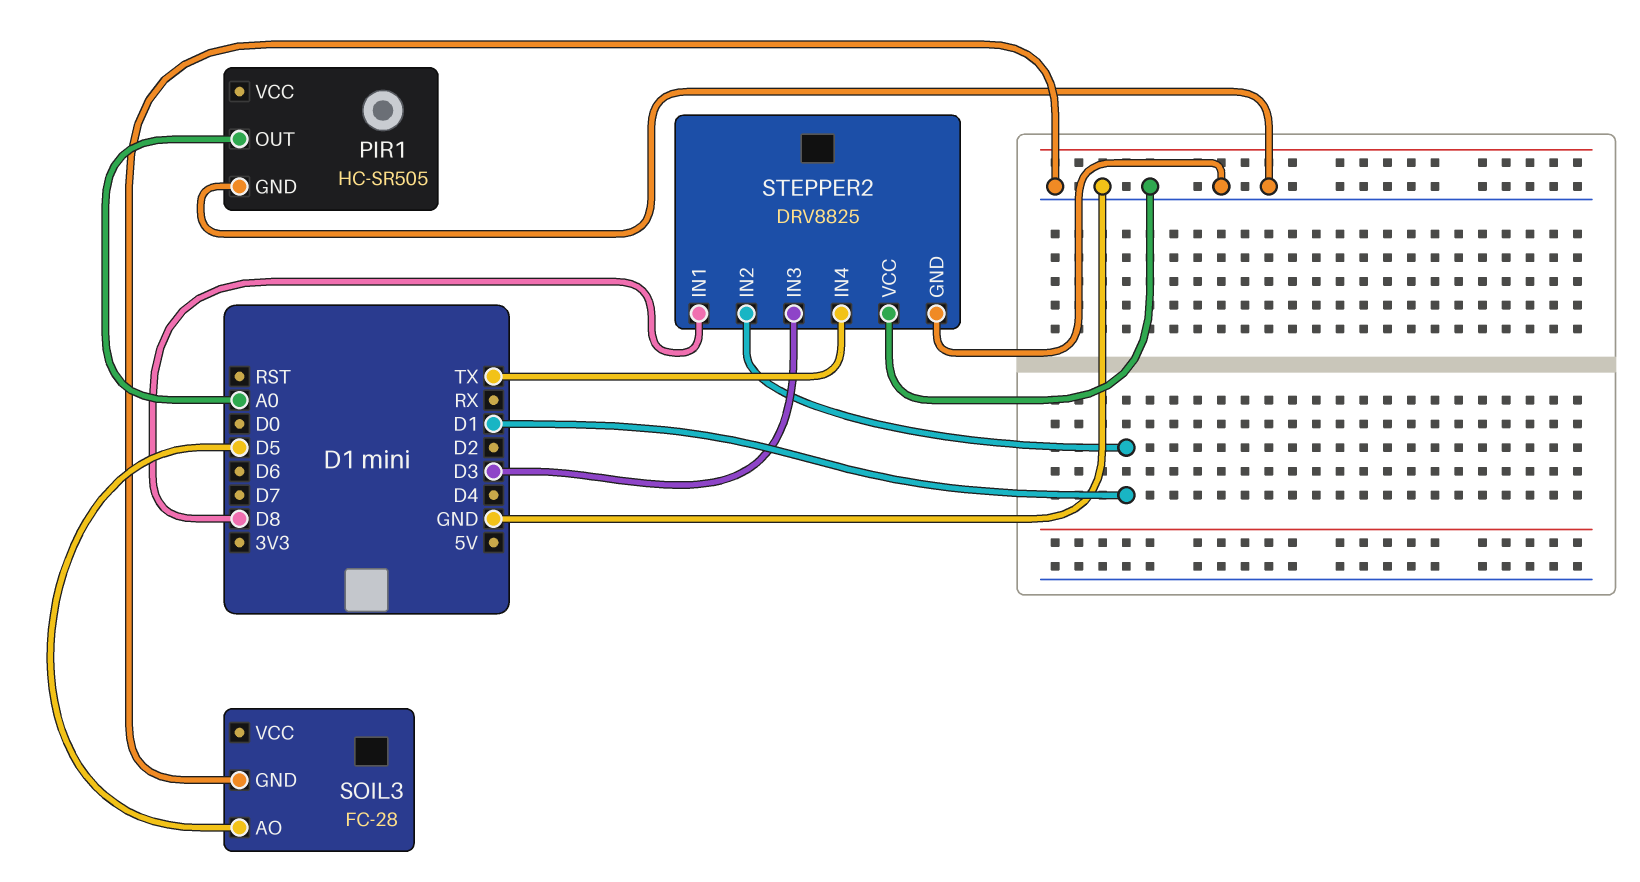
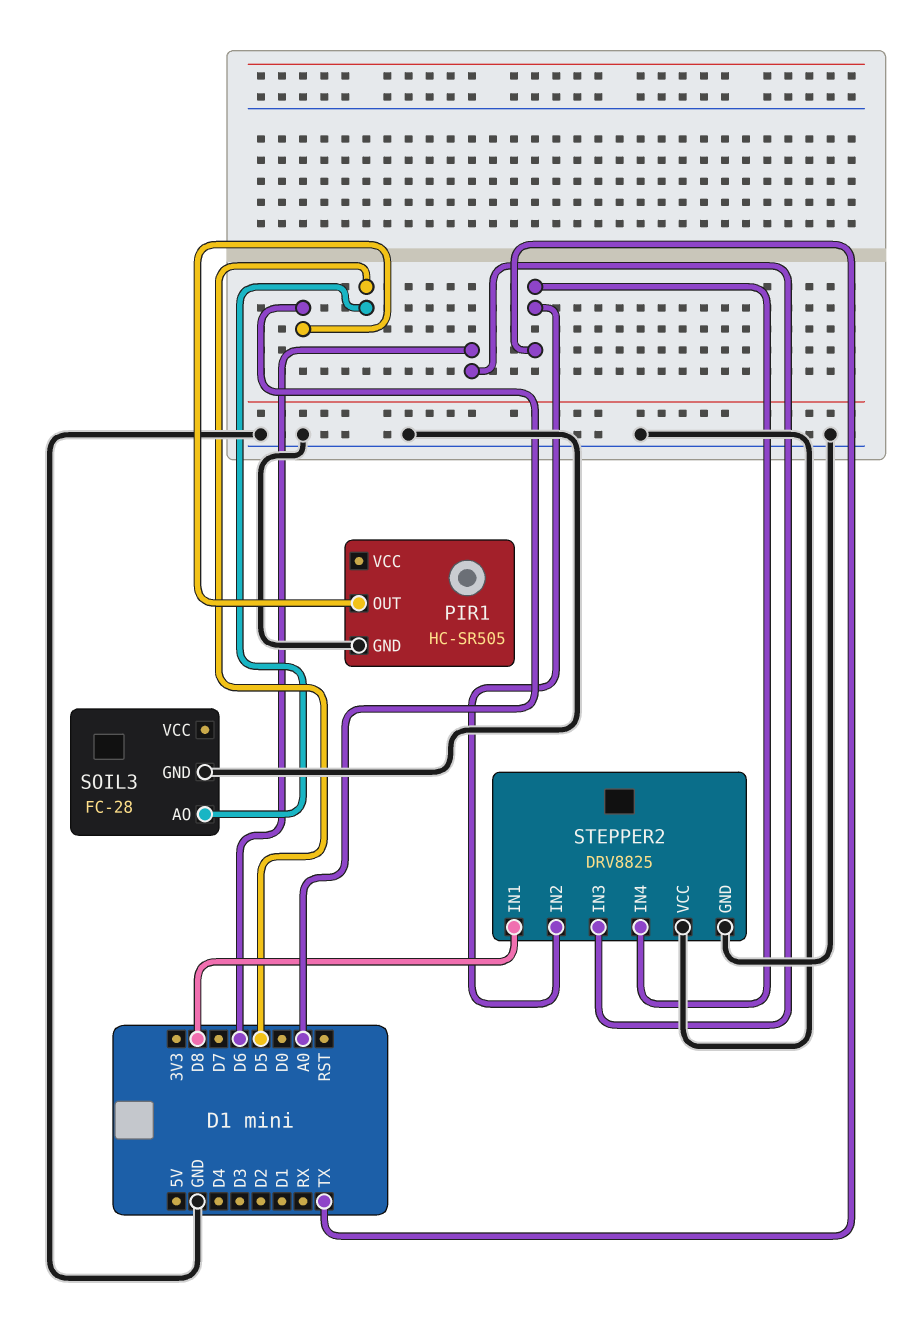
STEPPER2 pin IN2: D1 -> TX
STEPPER2 pin IN3: D3 -> D6

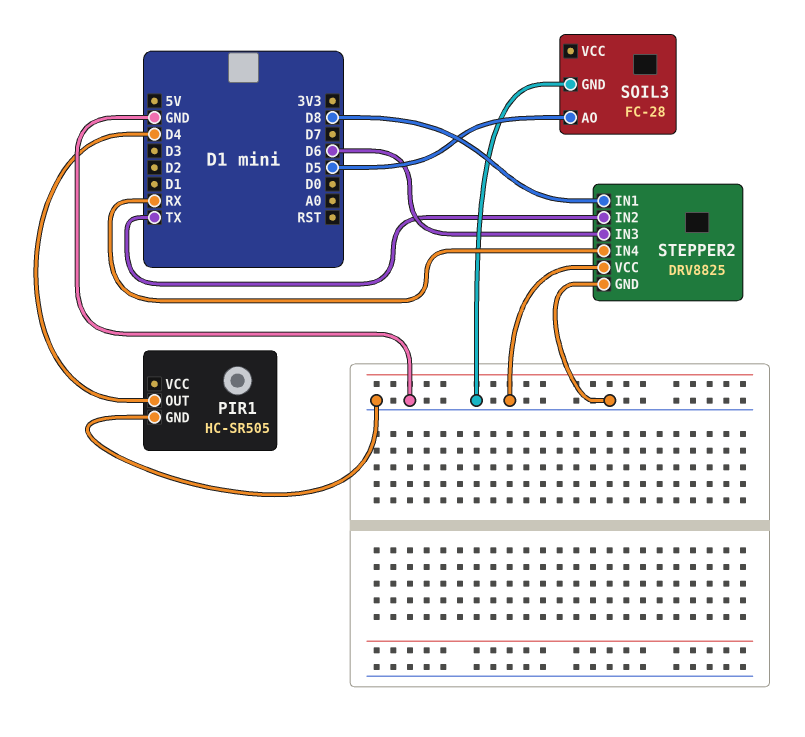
PIR1 pin OUT: A0 -> D4
STEPPER2 pin IN4: TX -> RX

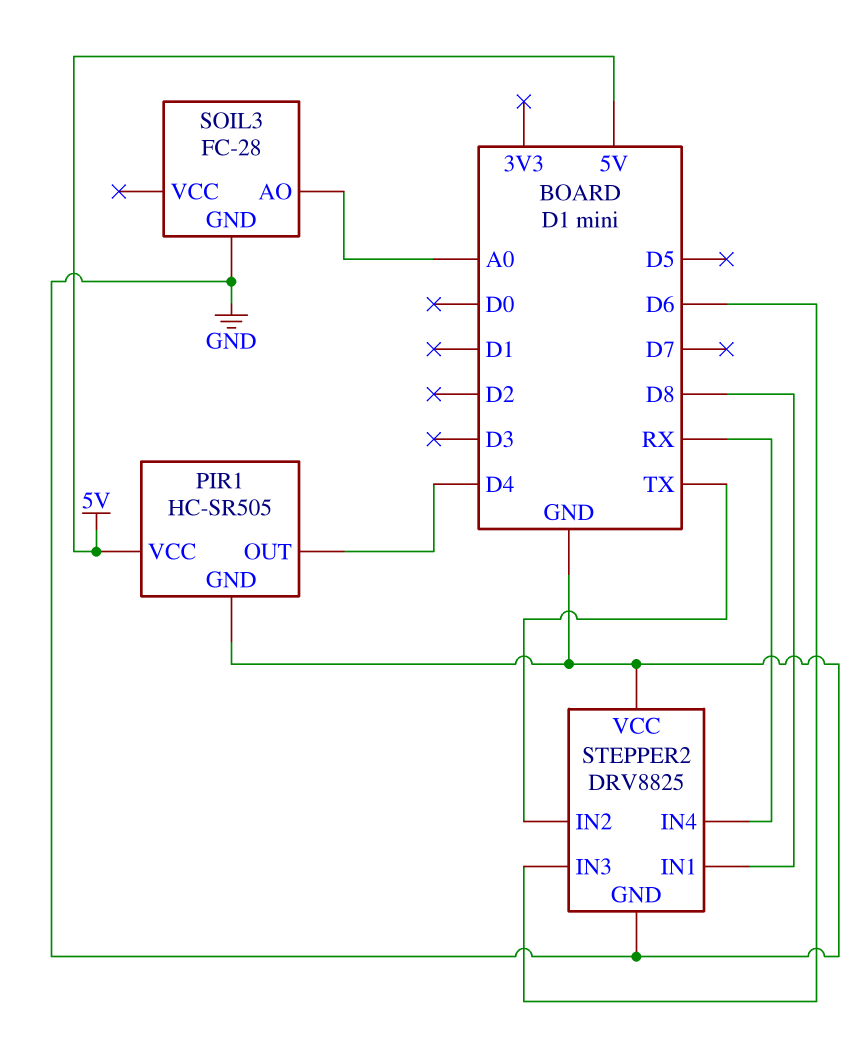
PIR1 pin VCC: none -> 5V
SOIL3 pin AO: D5 -> A0

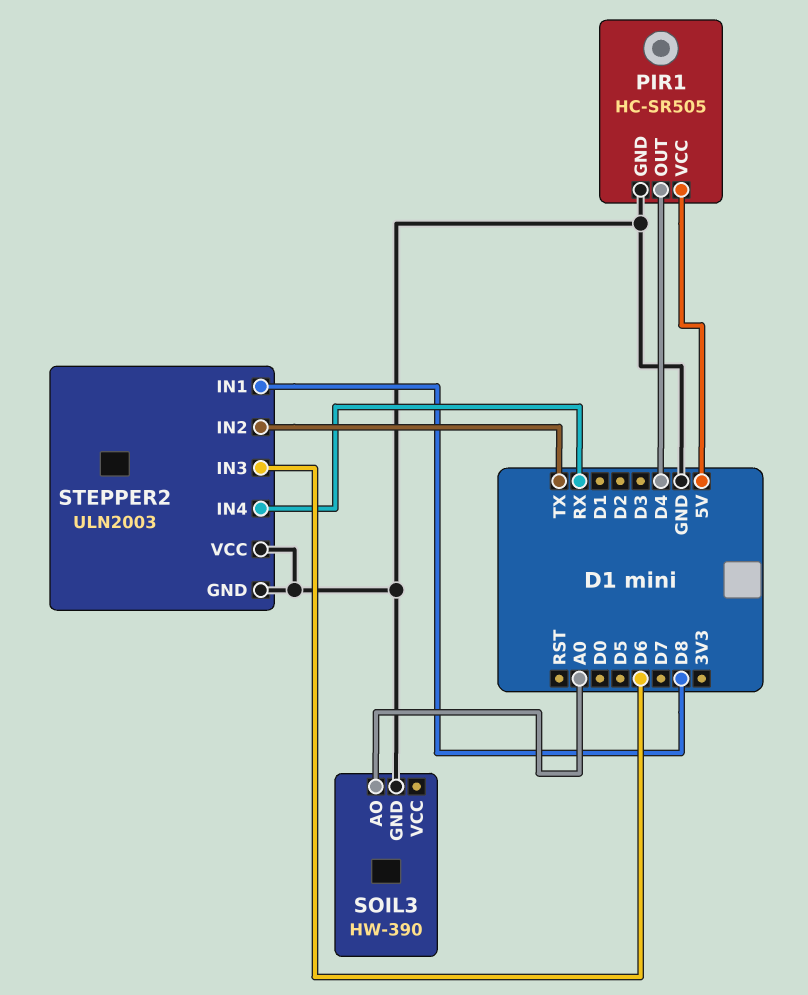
SOIL3: FC-28 -> HW-390
STEPPER2: DRV8825 -> ULN2003

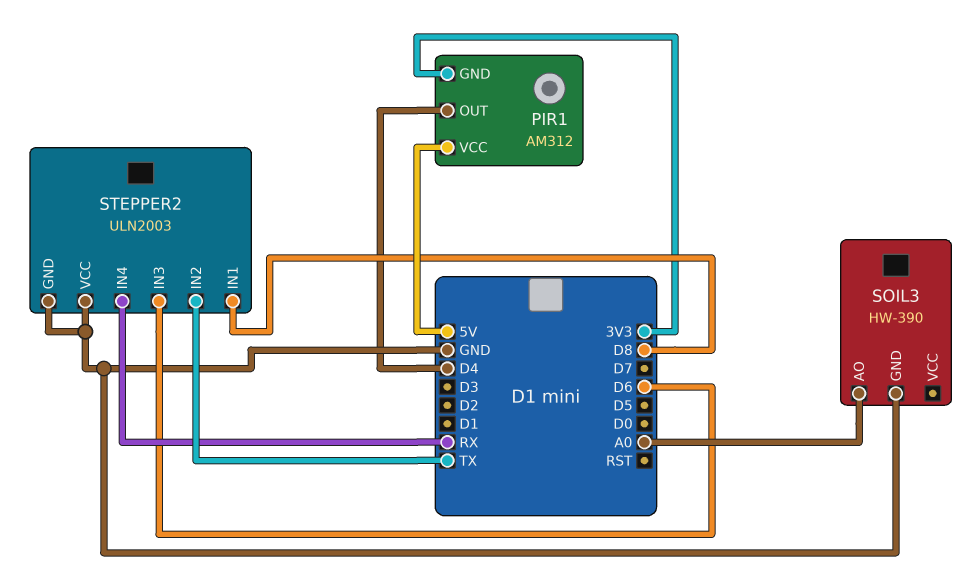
PIR1: HC-SR505 -> AM312
PIR1 pin GND: GND -> 3V3

